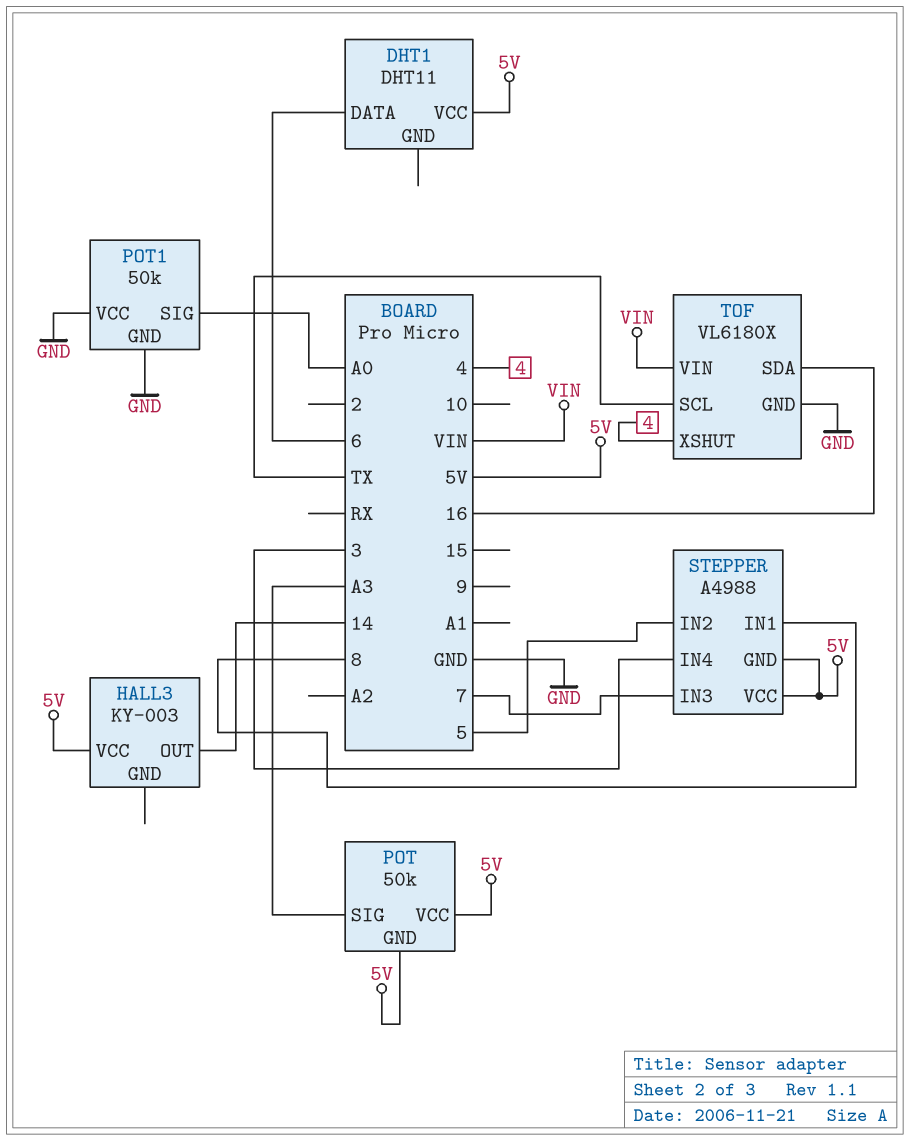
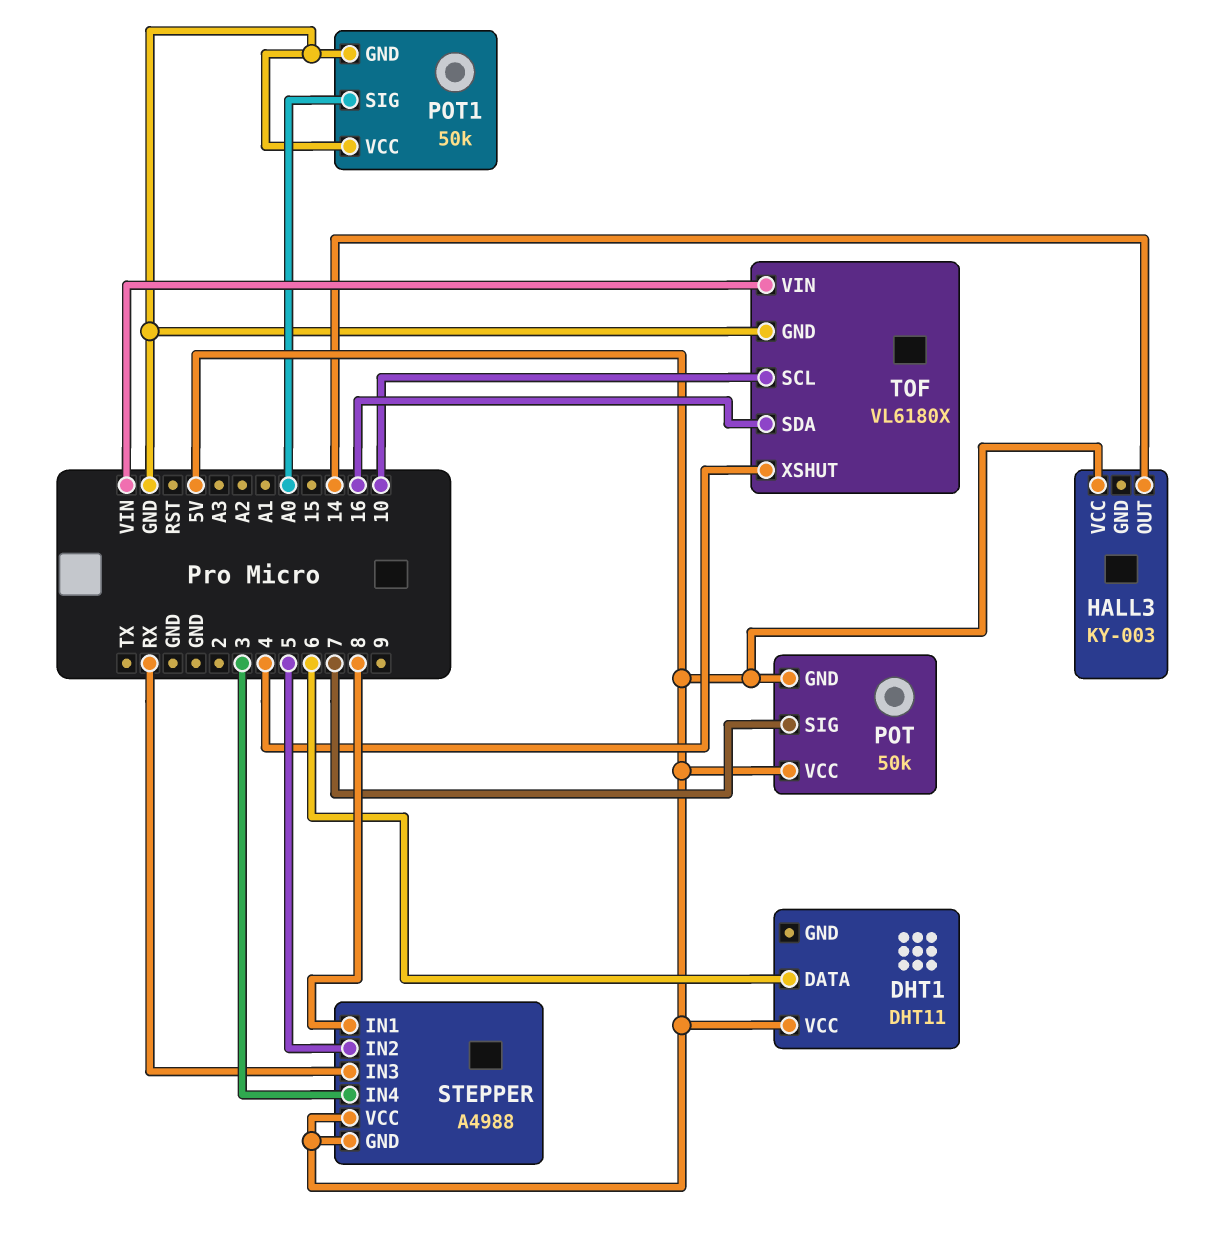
POT pin SIG: A3 -> 7
STEPPER pin IN3: 7 -> RX
TOF pin SCL: TX -> 10

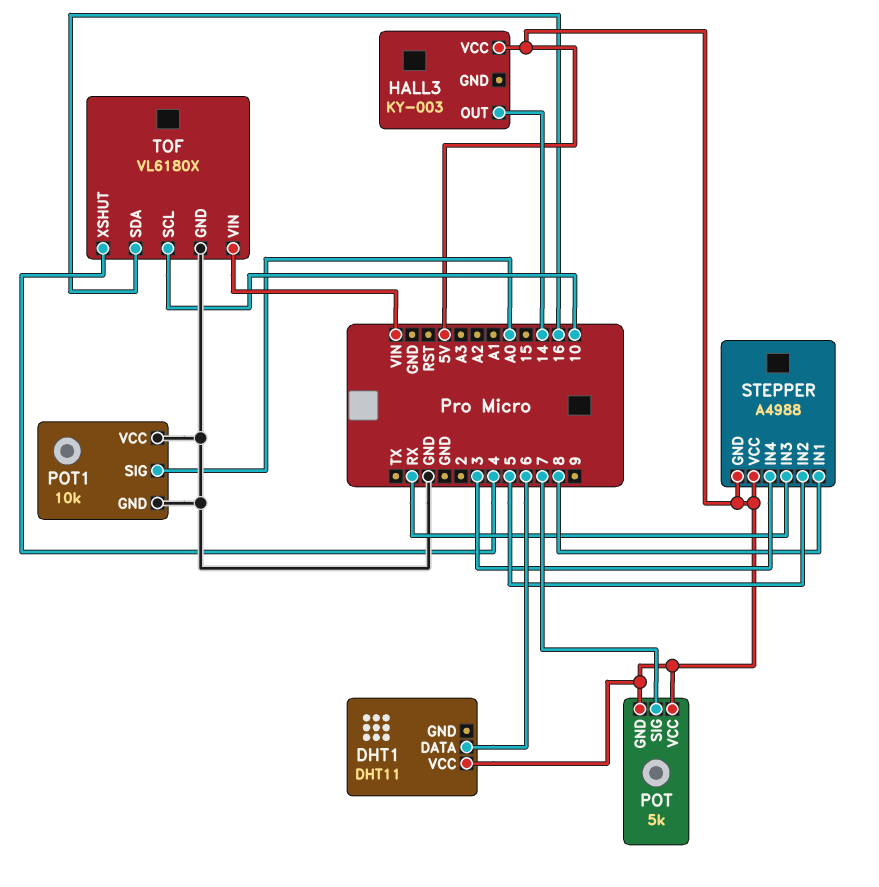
POT: 50k -> 5k
POT1: 50k -> 10k

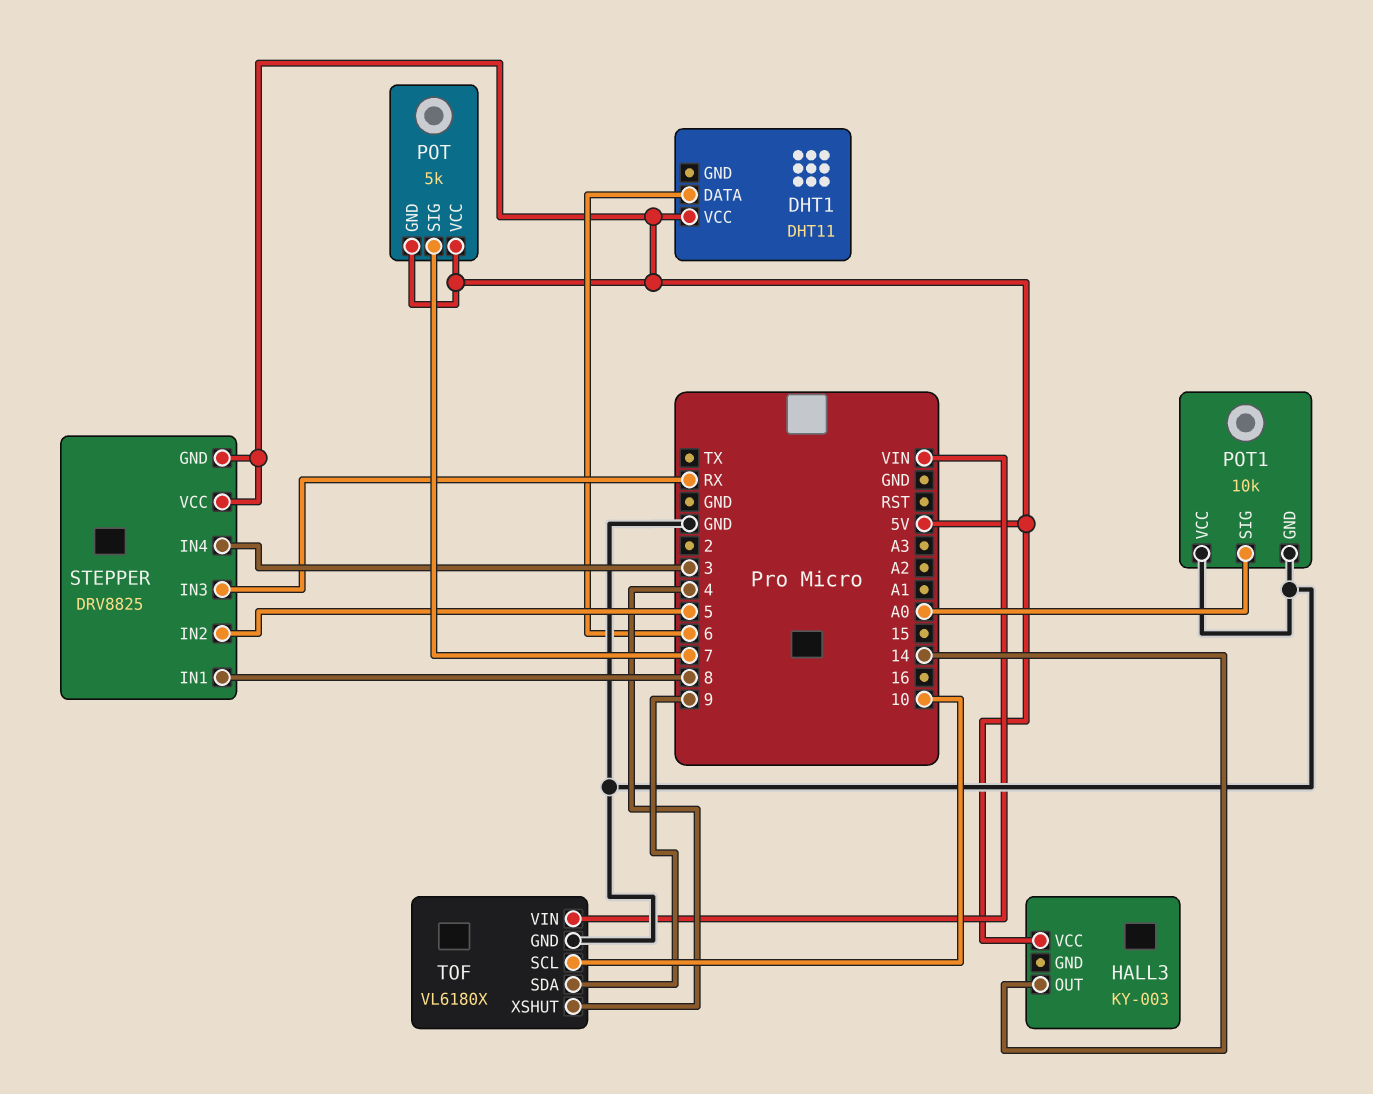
STEPPER: A4988 -> DRV8825
TOF pin SDA: 16 -> 9

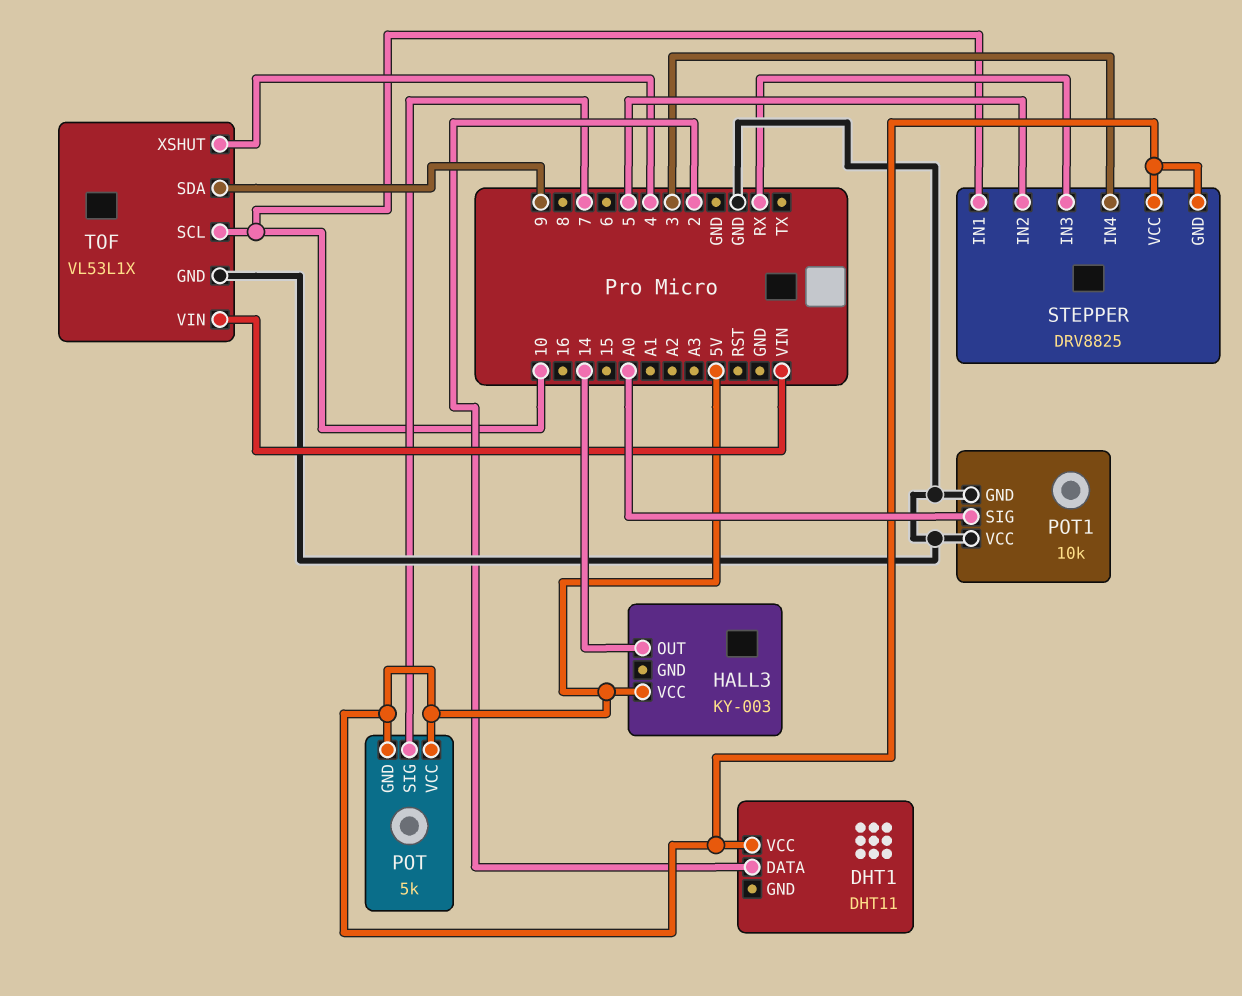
DHT1 pin DATA: 6 -> 2
STEPPER pin IN1: 8 -> 10
TOF: VL6180X -> VL53L1X

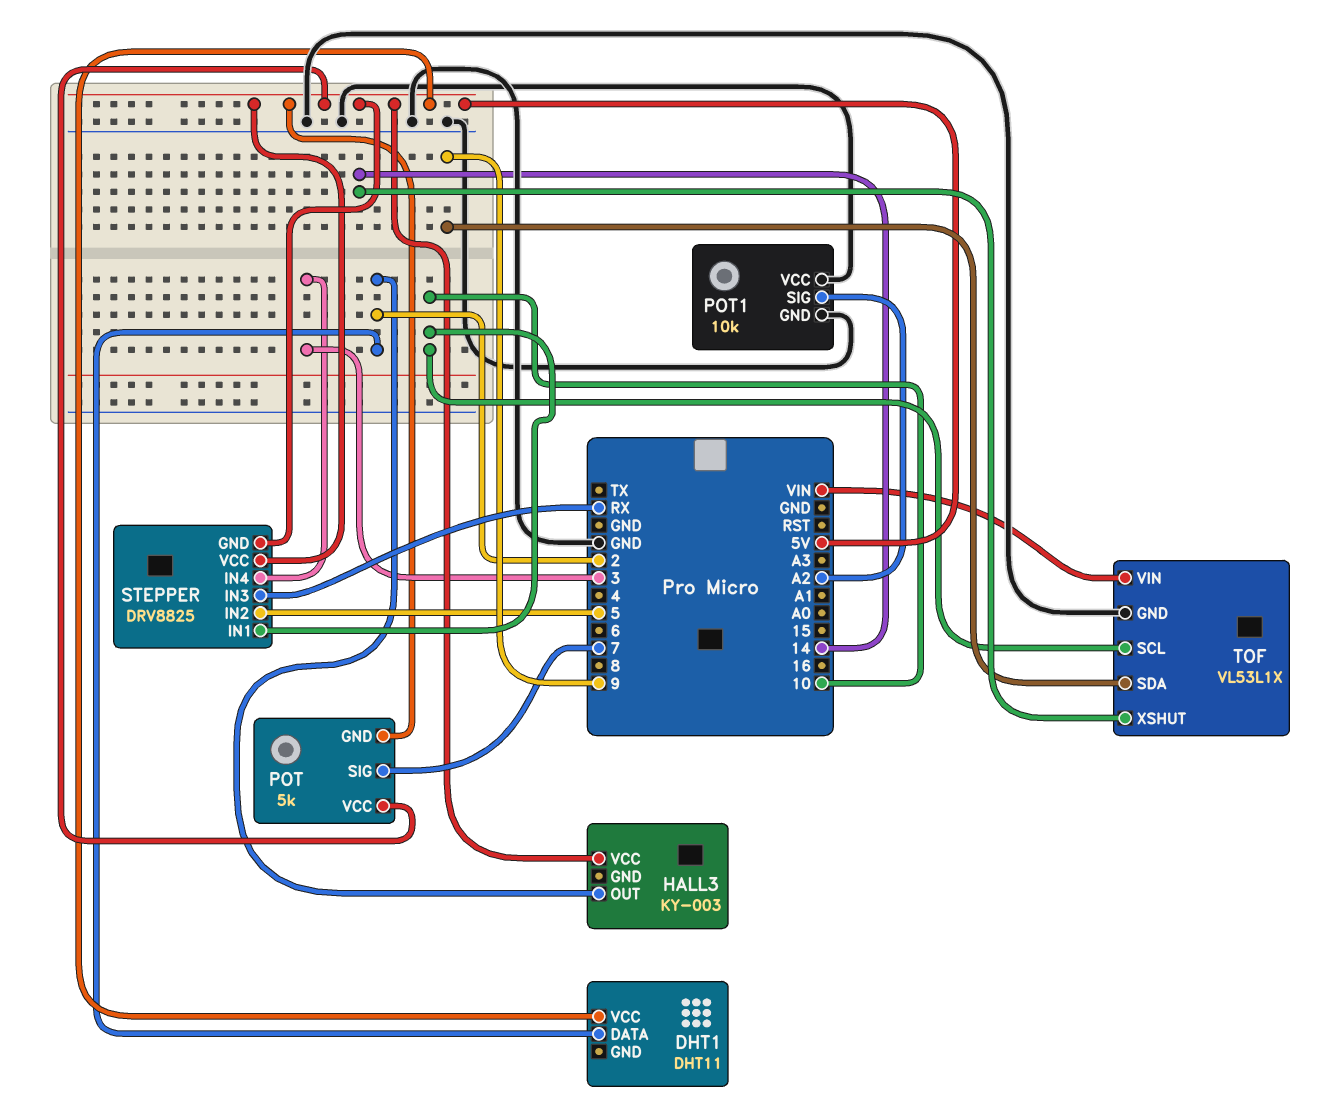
HALL3 pin OUT: 14 -> 2
POT1 pin SIG: A0 -> A2
TOF pin XSHUT: 4 -> 14

